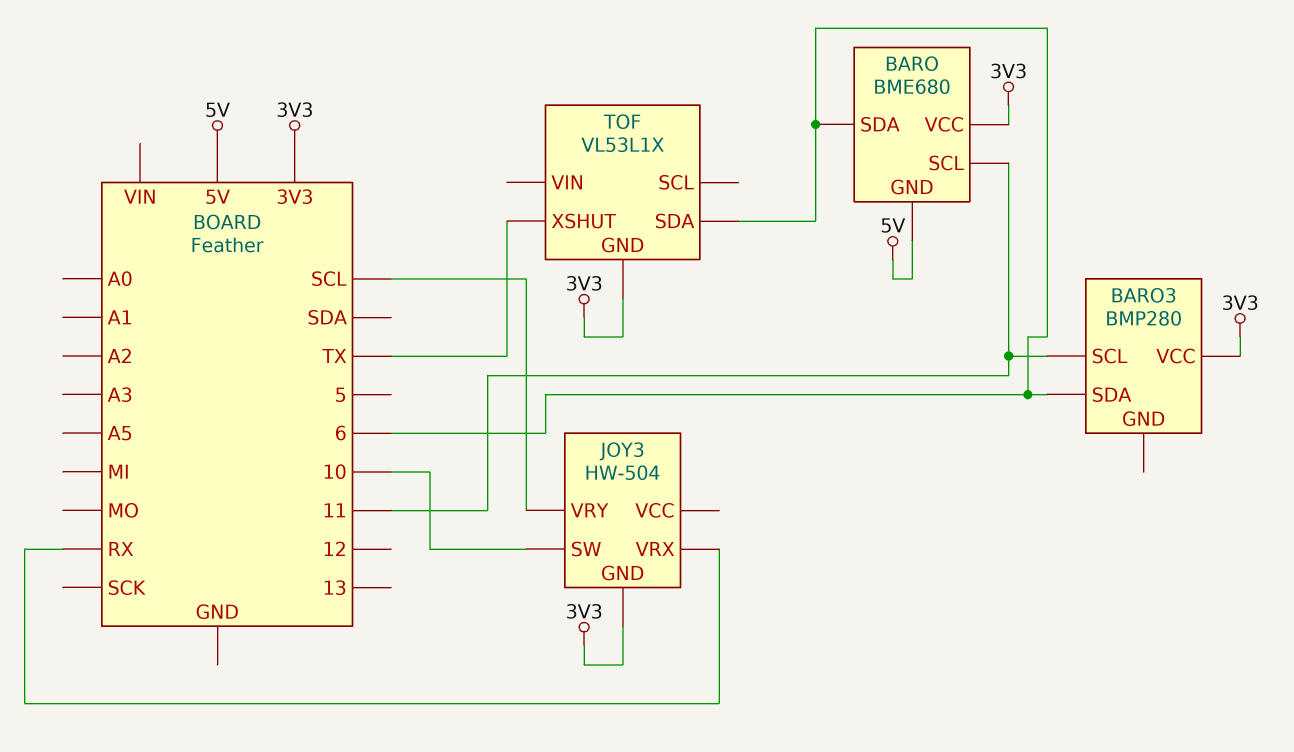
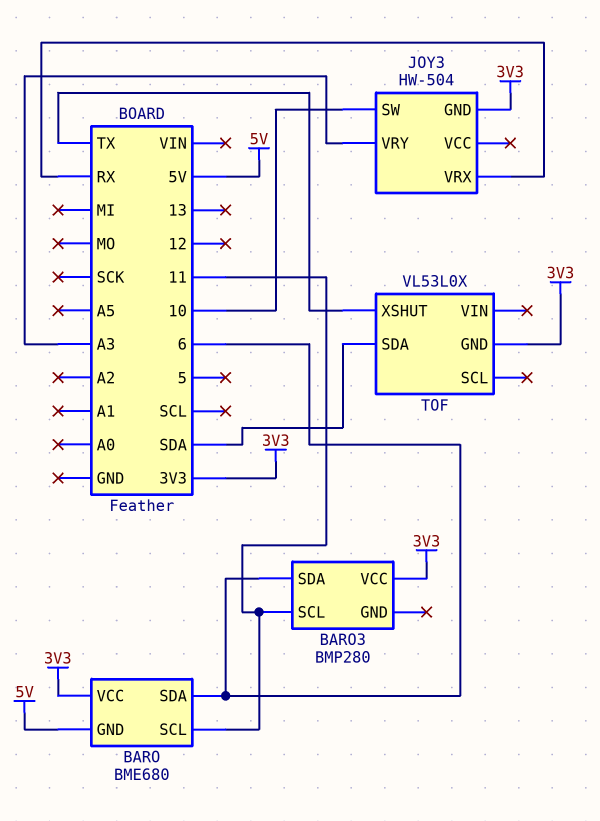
JOY3 pin VRY: SCL -> A3
TOF: VL53L1X -> VL53L0X
TOF pin SDA: 6 -> SDA

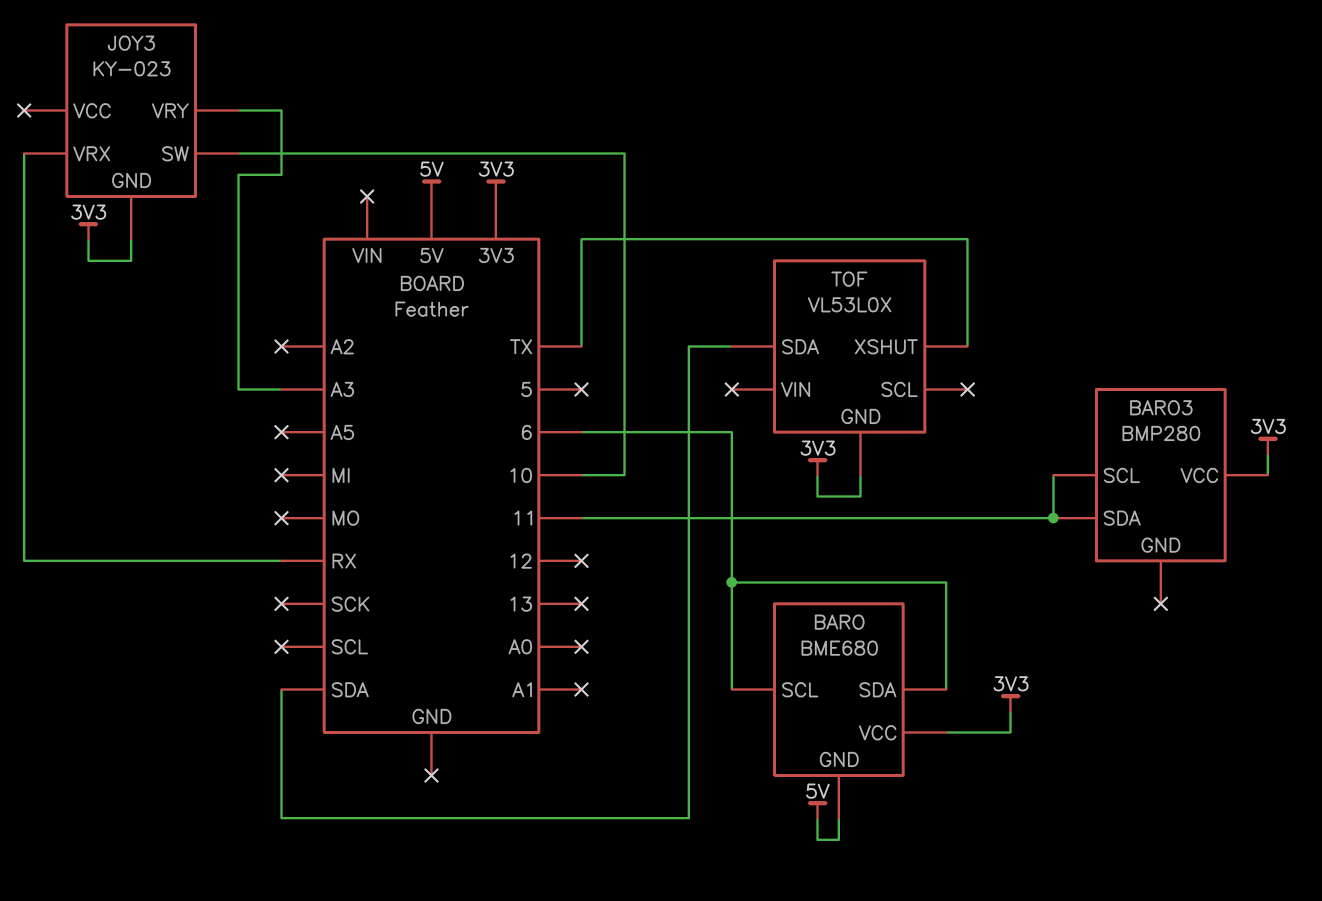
BARO pin SCL: 11 -> 6
BARO3 pin SDA: 6 -> 11
JOY3: HW-504 -> KY-023

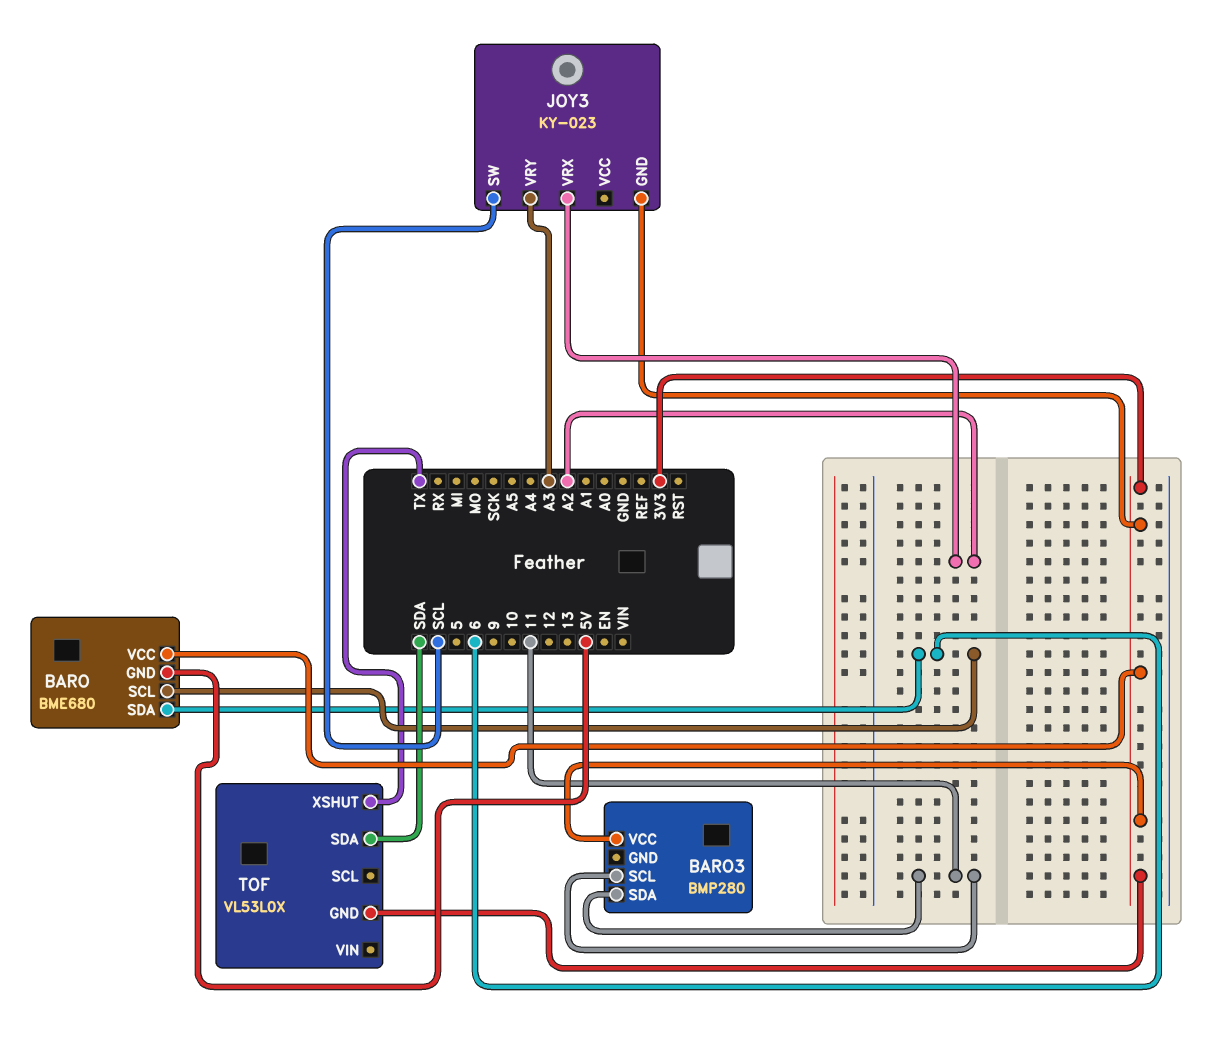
JOY3 pin SW: 10 -> SCL
JOY3 pin VRX: RX -> A2

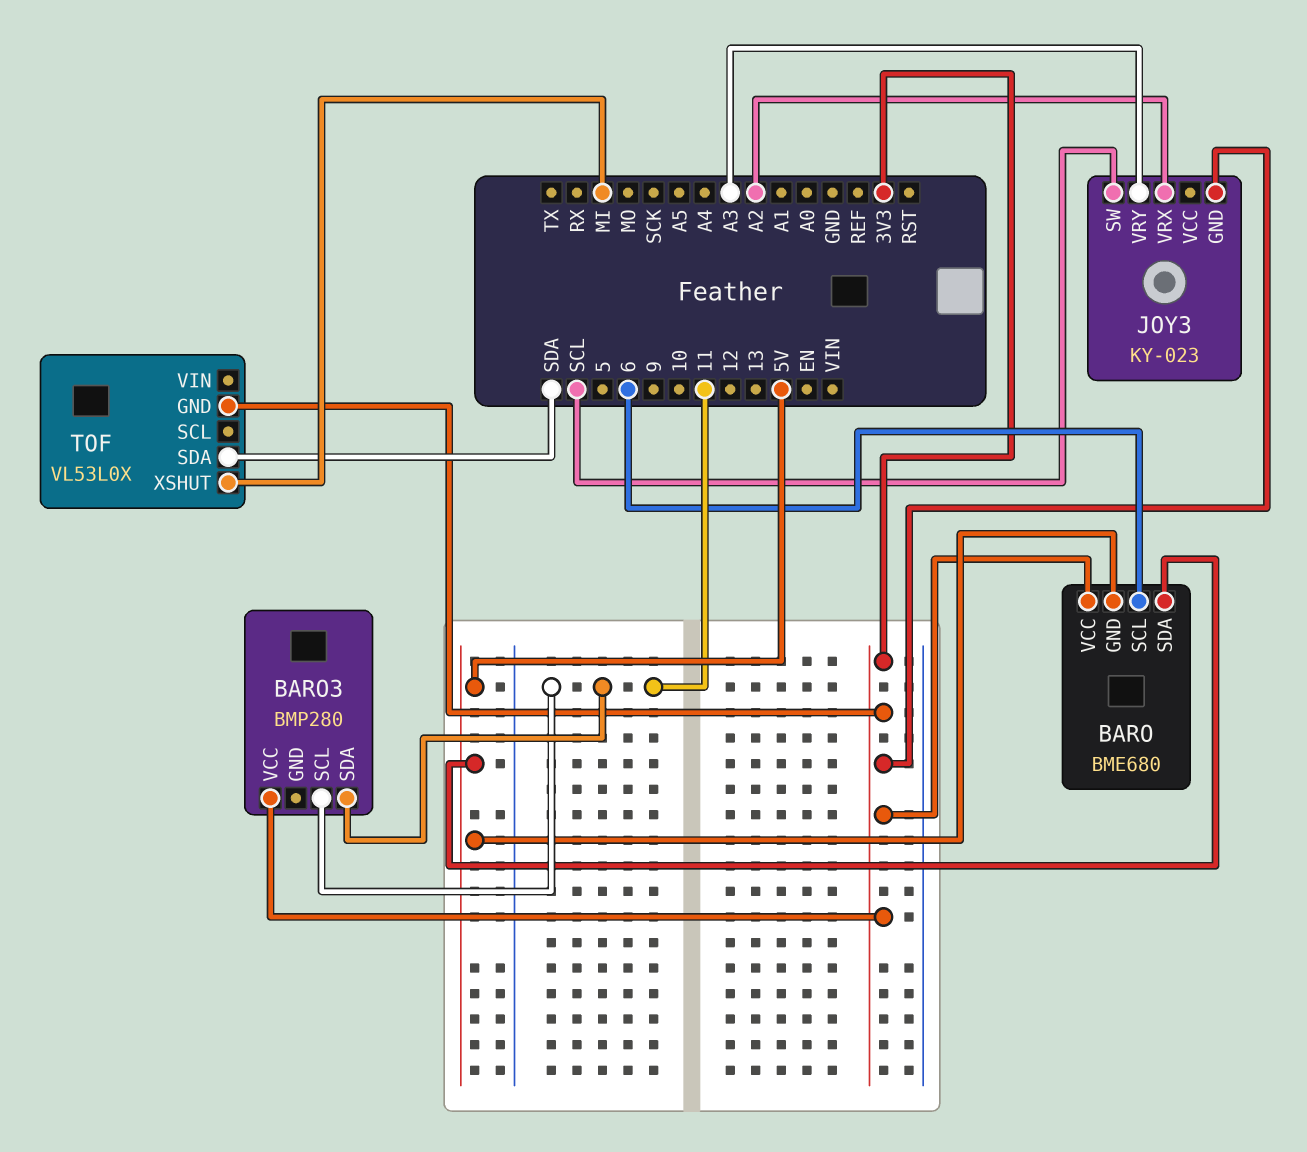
BARO pin SDA: 6 -> 5V
TOF pin XSHUT: TX -> MI

